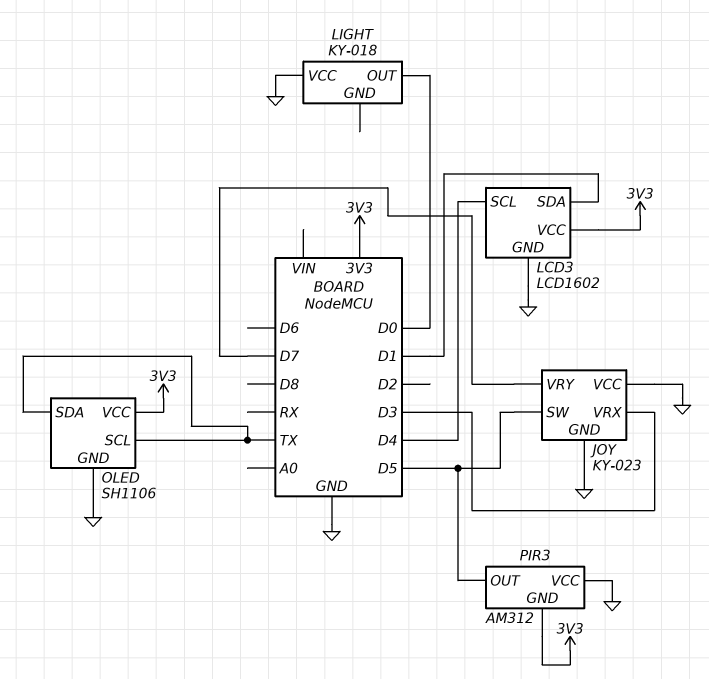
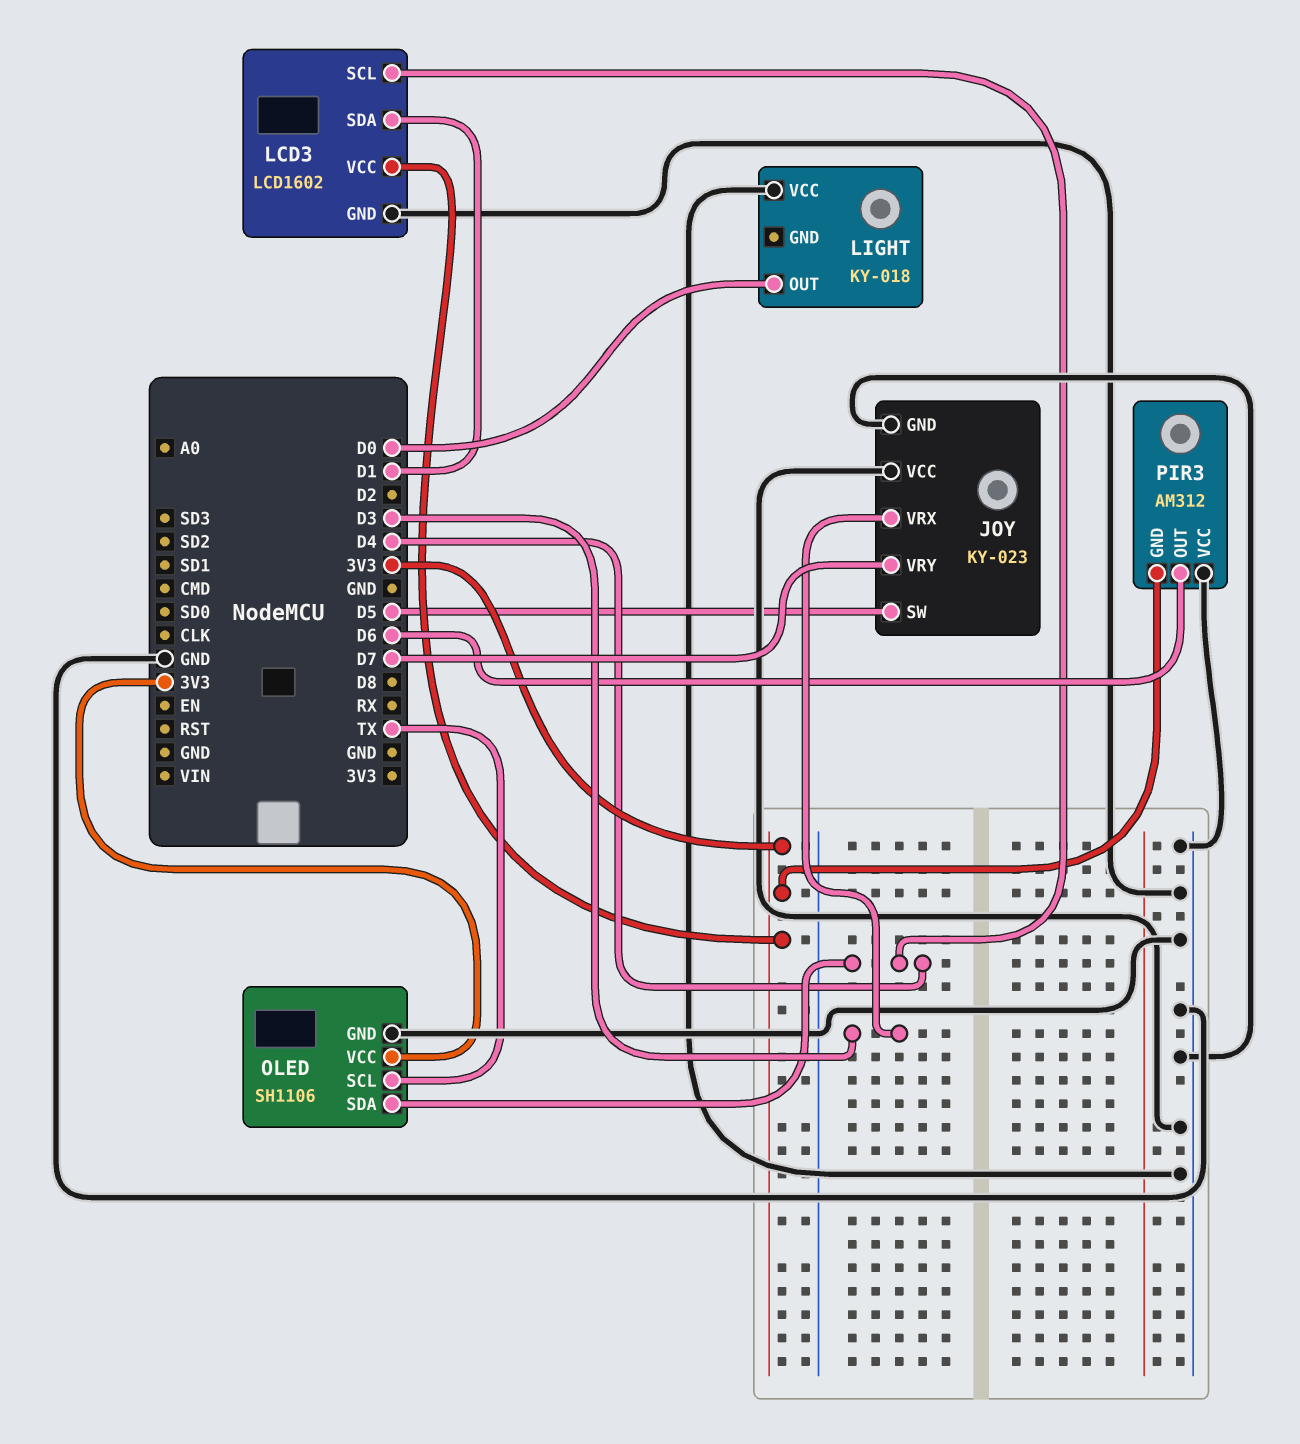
OLED pin SDA: TX -> D4
PIR3 pin OUT: D5 -> D6

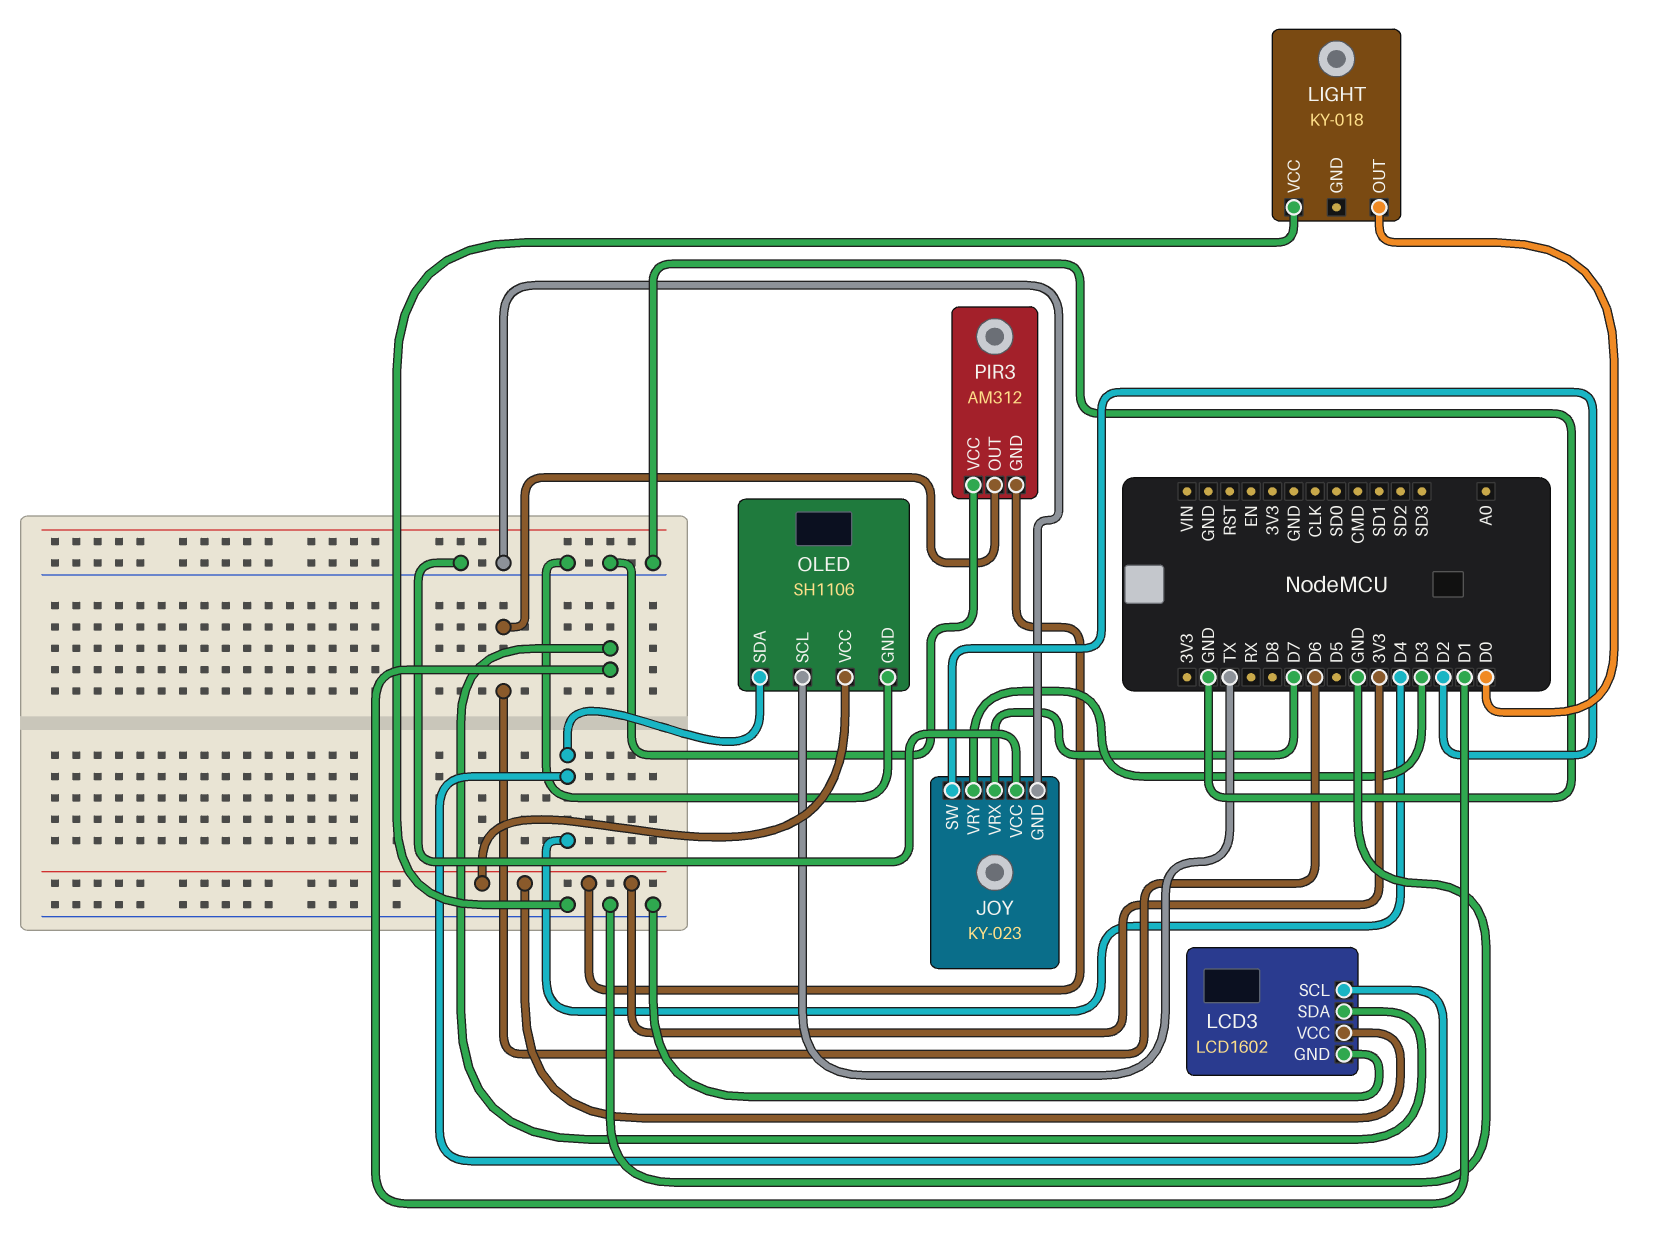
JOY pin SW: D5 -> D2
JOY pin VRX: D3 -> D7
JOY pin VRY: D7 -> D3

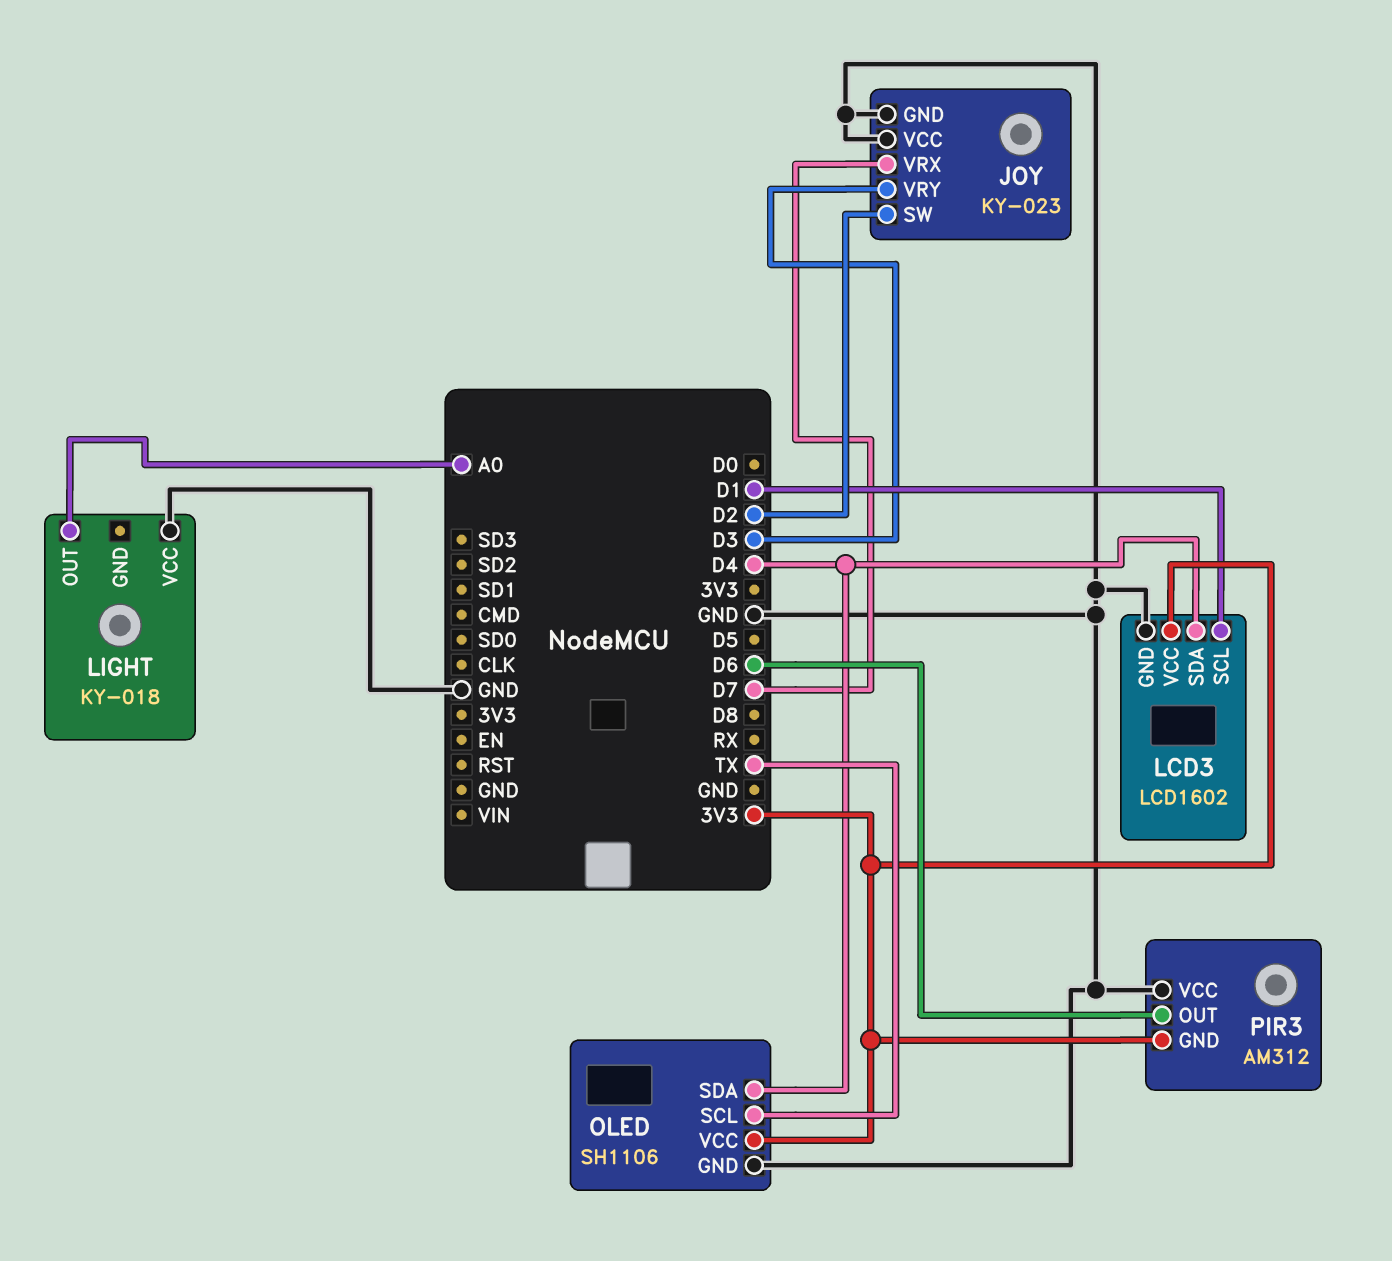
LCD3 pin SCL: D4 -> D1
LCD3 pin SDA: D1 -> D4
LIGHT pin OUT: D0 -> A0

